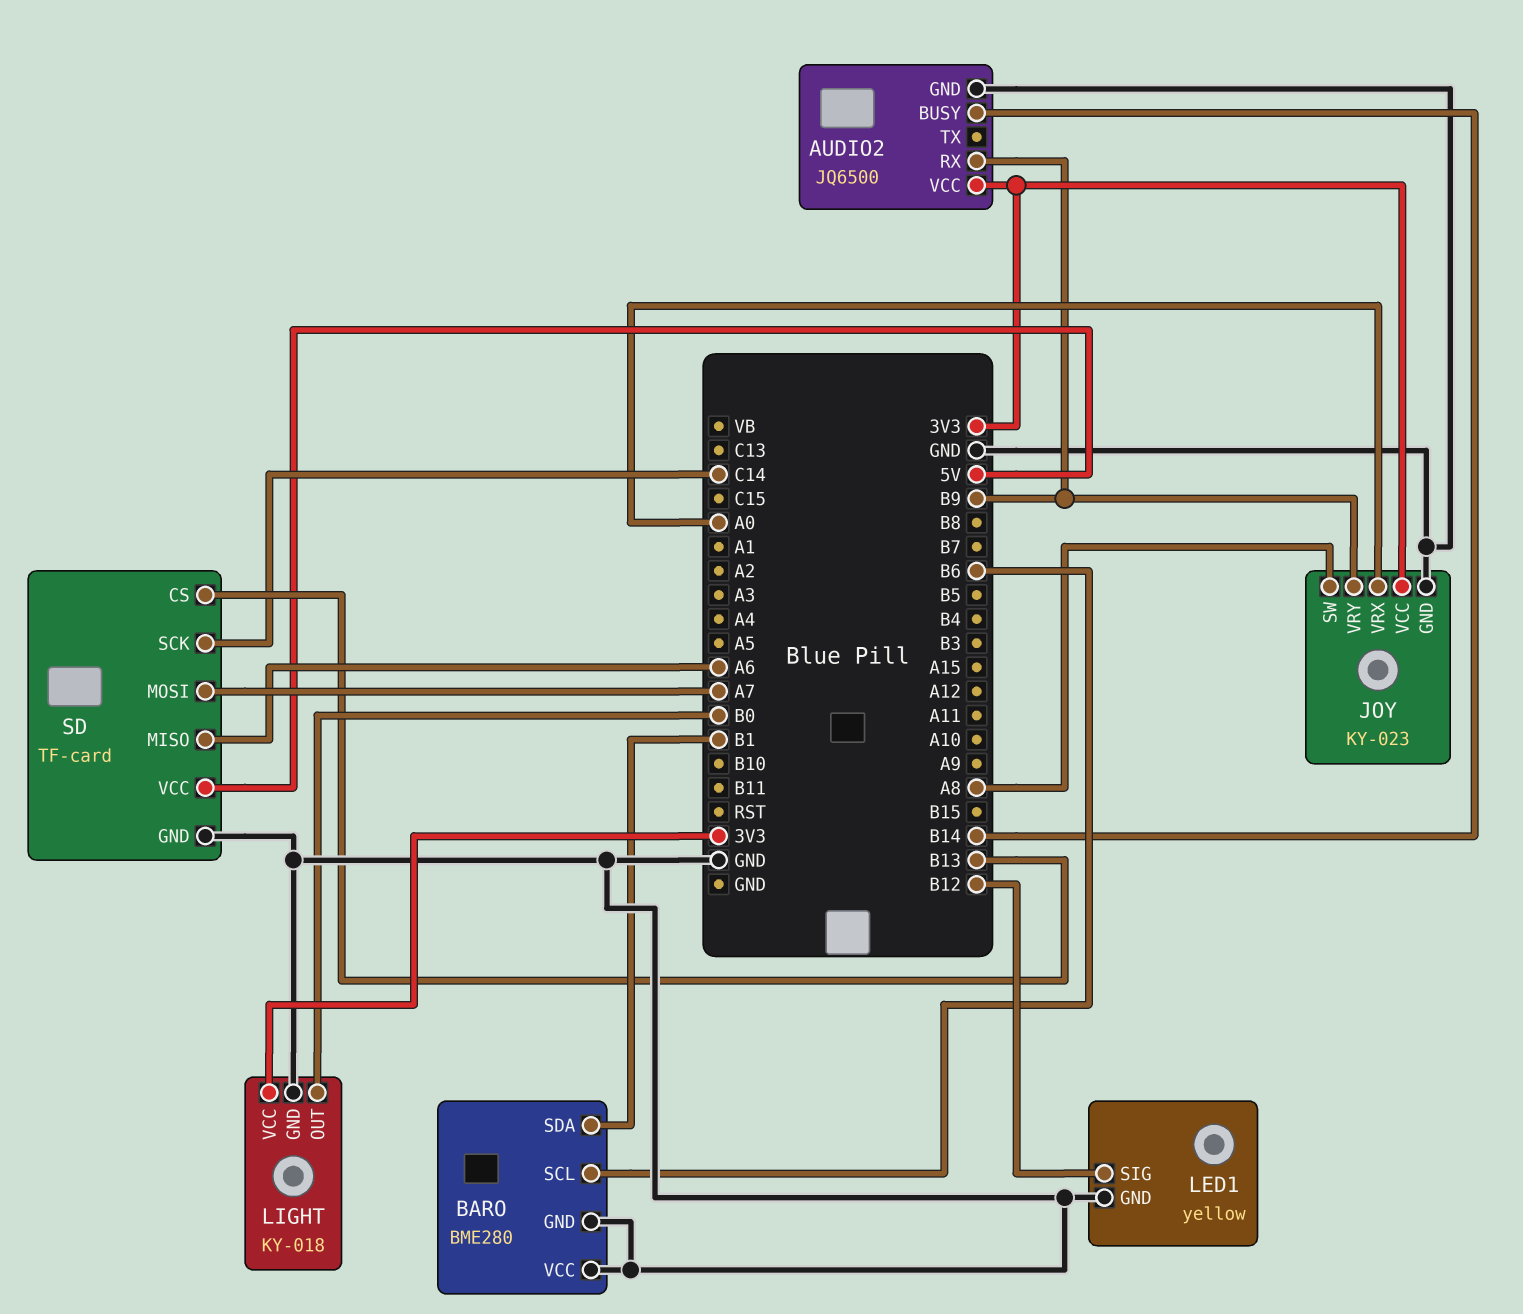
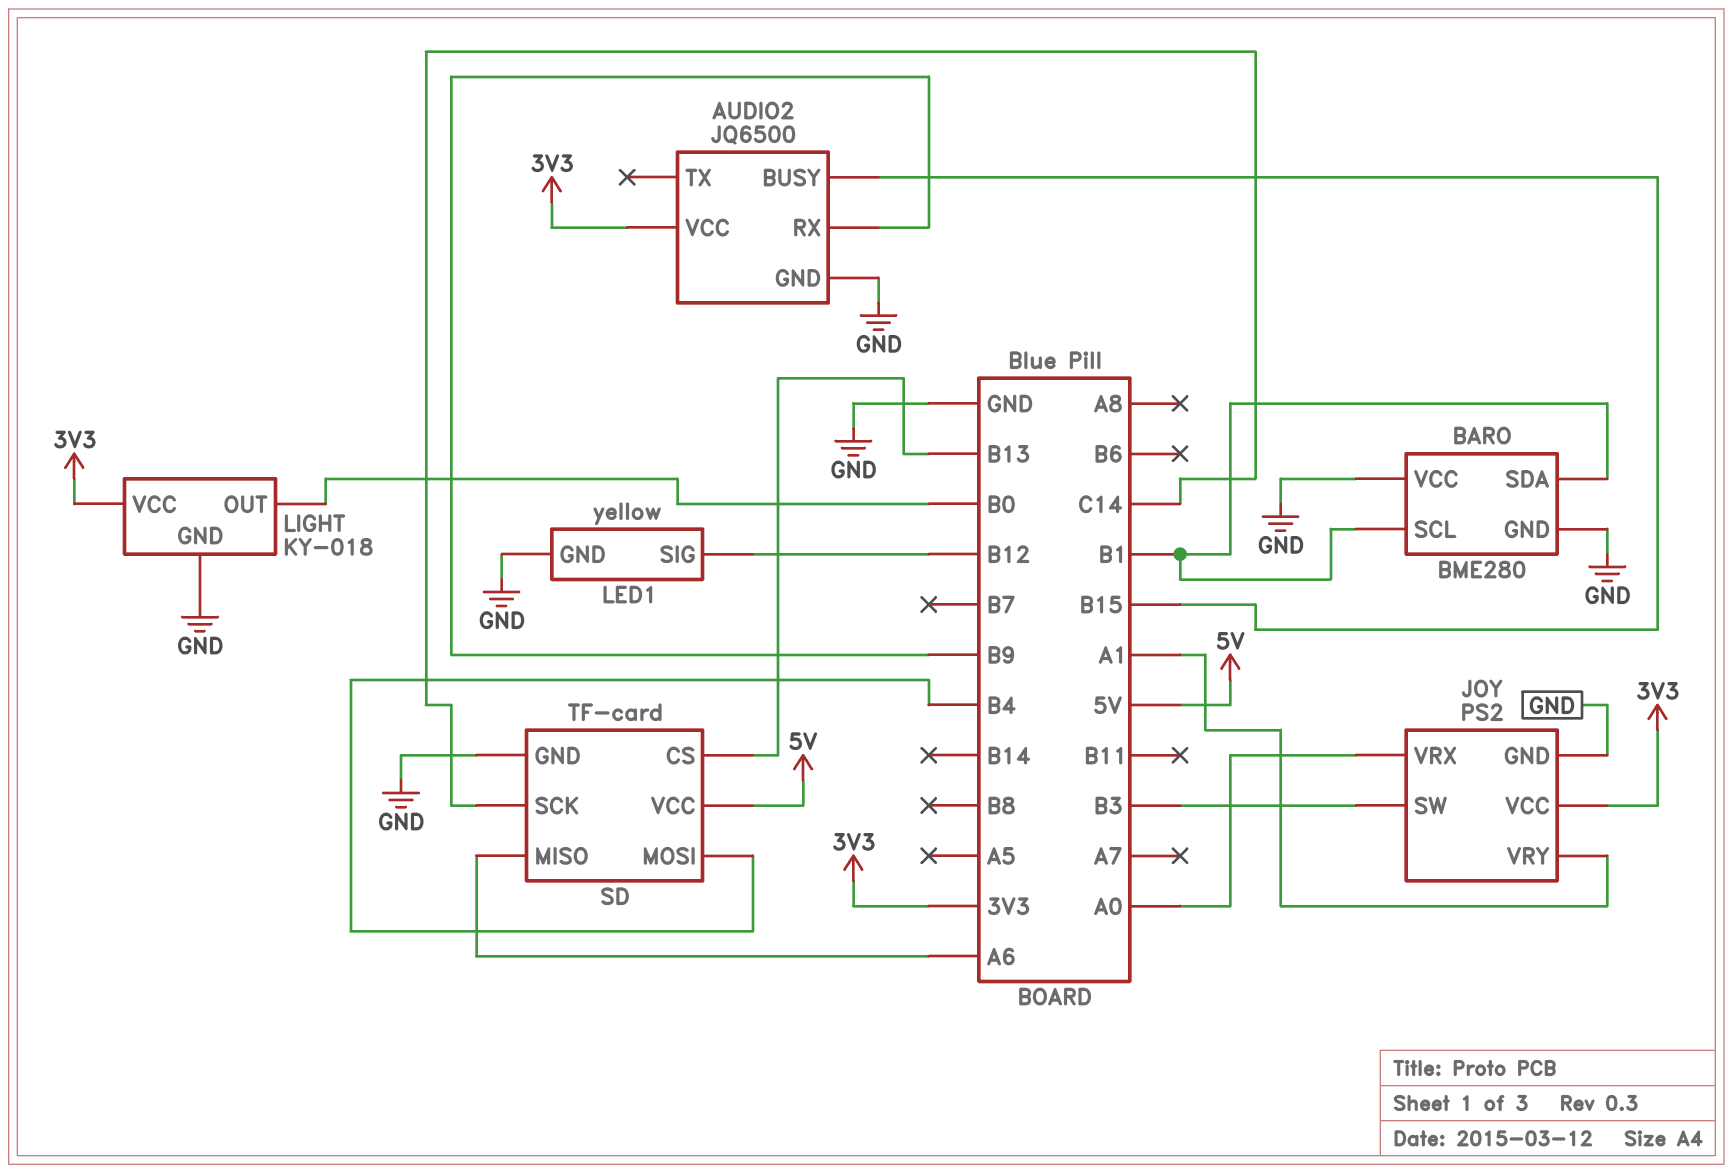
AUDIO2 pin BUSY: B14 -> B15
BARO pin SCL: B6 -> B1
JOY: KY-023 -> PS2
JOY pin SW: A8 -> B3
JOY pin VRY: B9 -> A1
SD pin MOSI: A7 -> B4

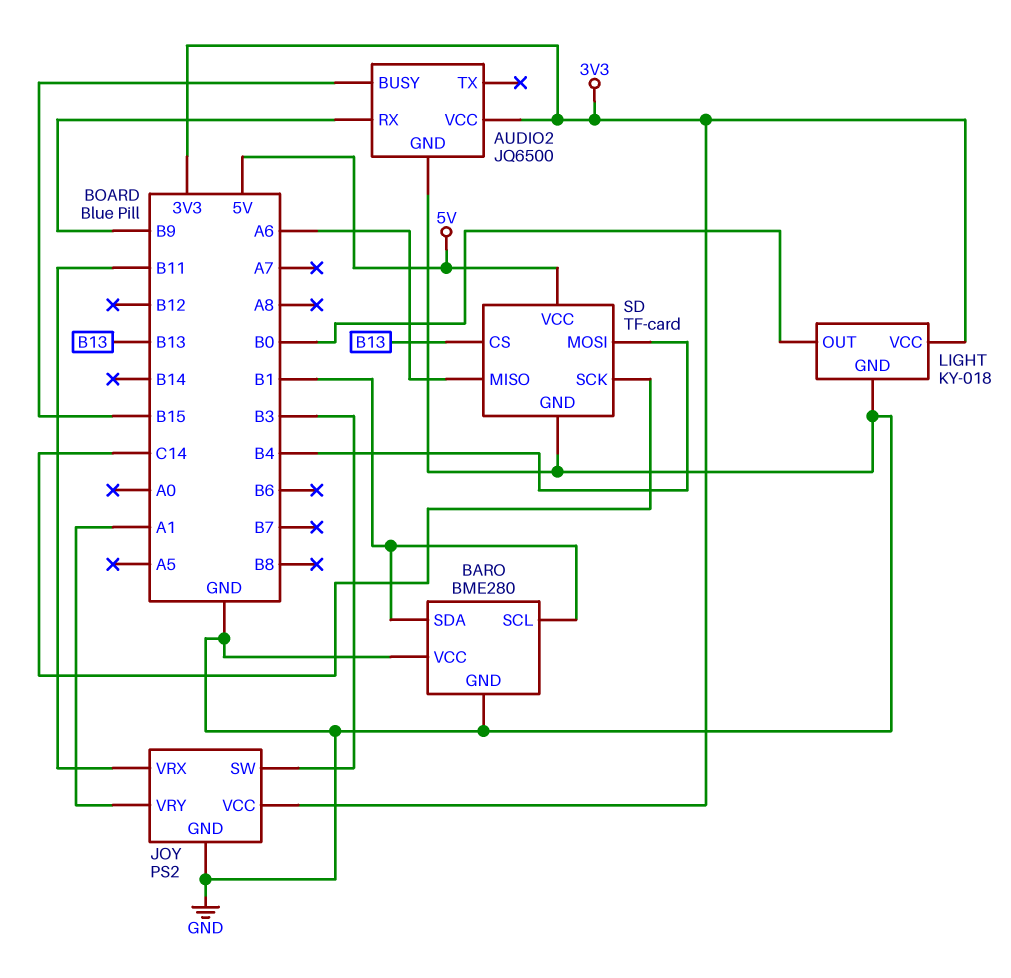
JOY pin VRX: A0 -> B11
LED1: yellow -> none
LED1 pin GND: GND -> none
LED1 pin SIG: B12 -> none

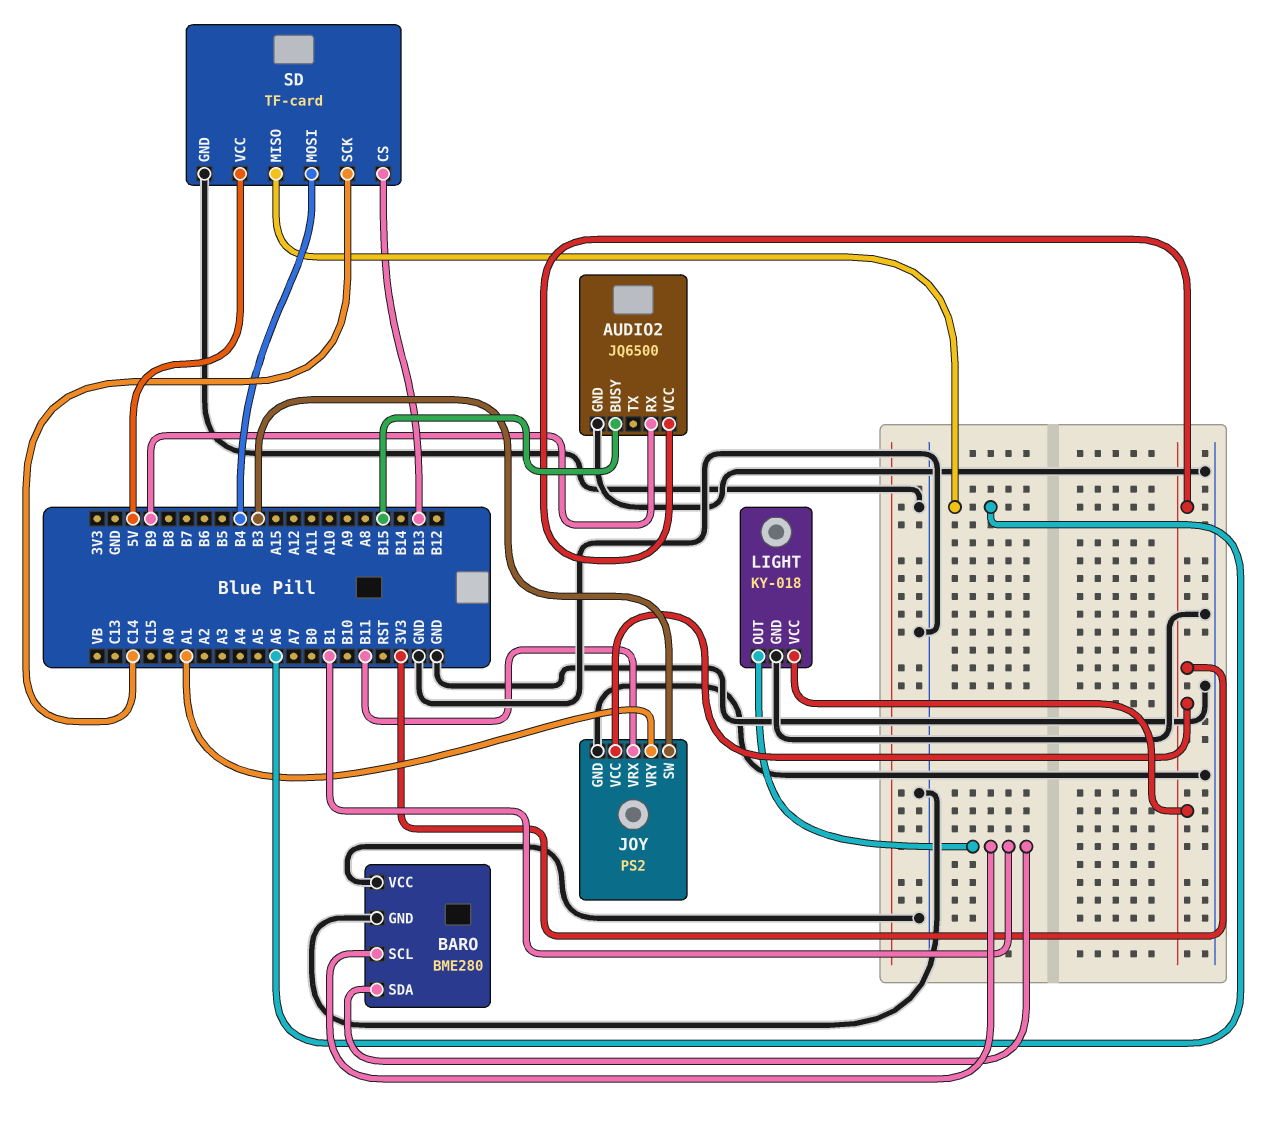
LIGHT pin OUT: B0 -> B1

